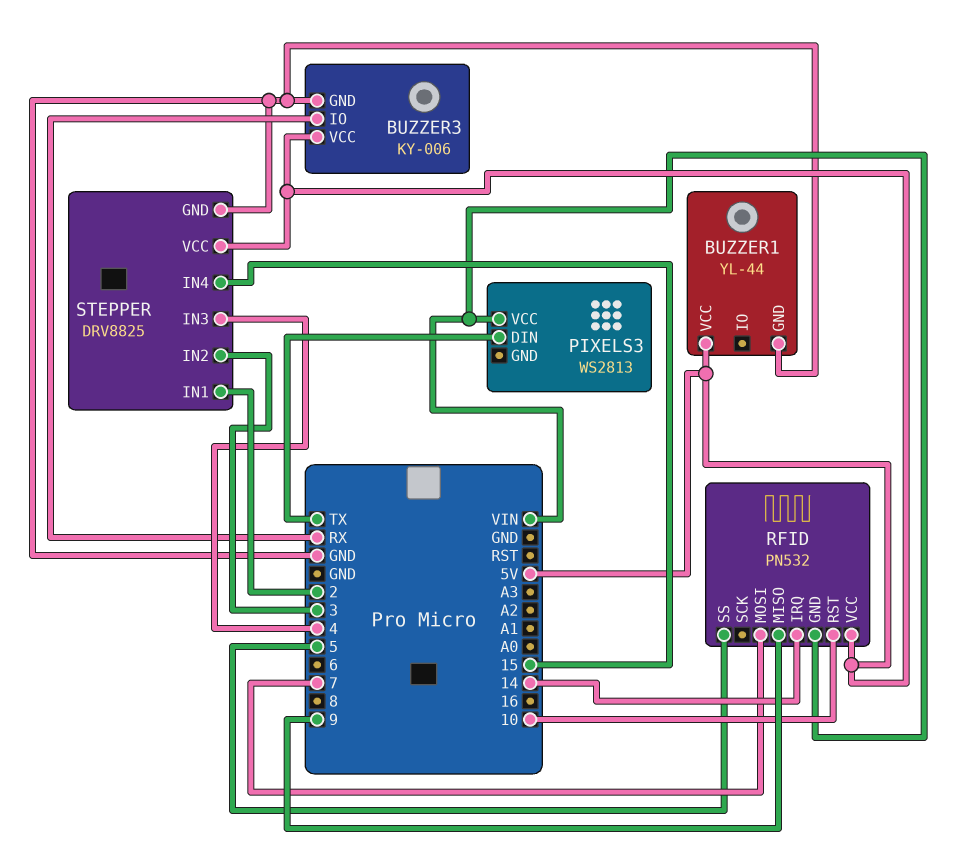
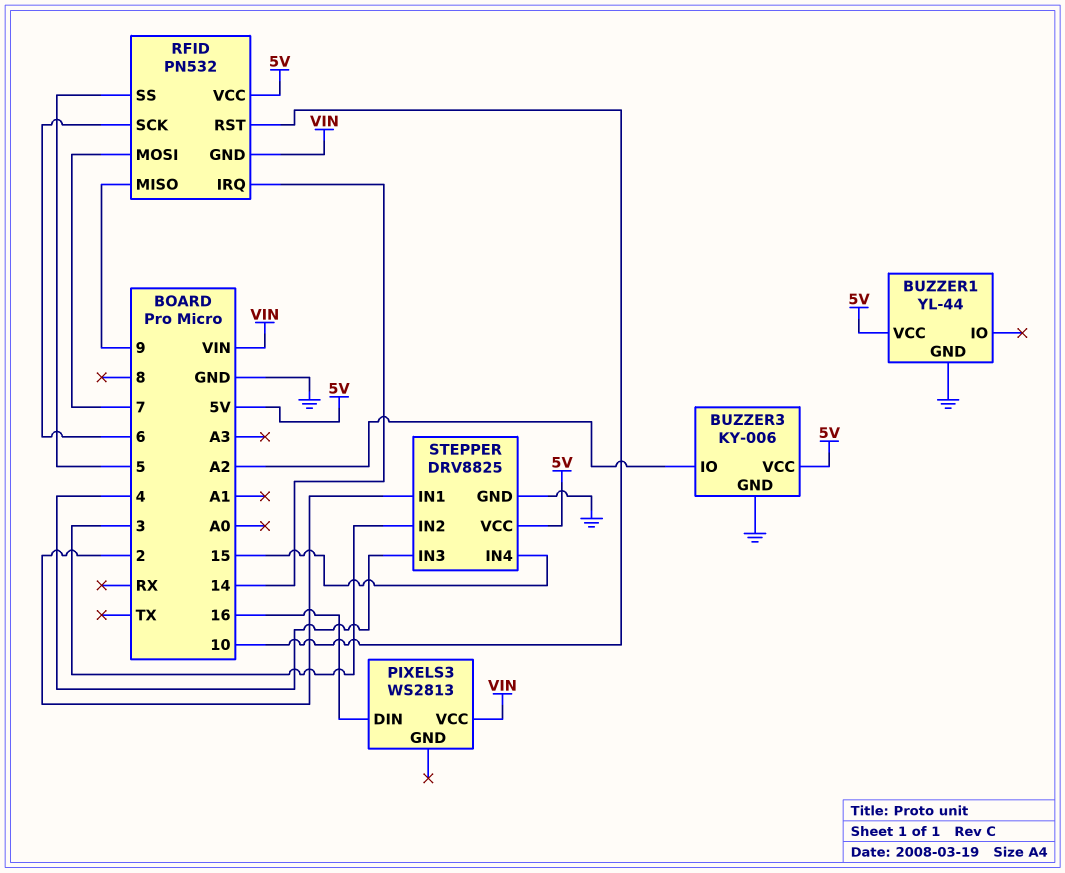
BUZZER3 pin IO: RX -> A2
PIXELS3 pin DIN: TX -> 16
RFID pin SCK: none -> 6

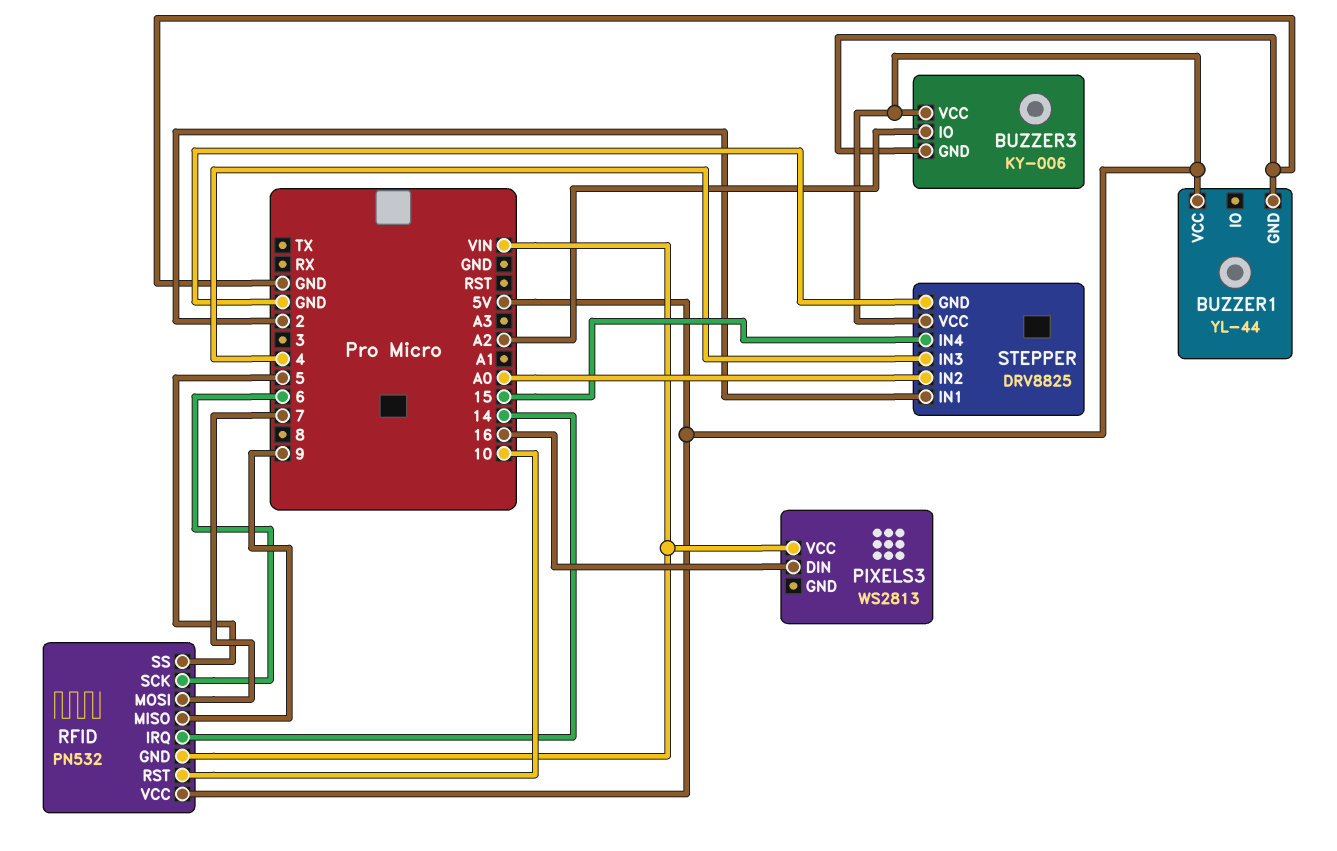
STEPPER pin IN2: 3 -> A0

